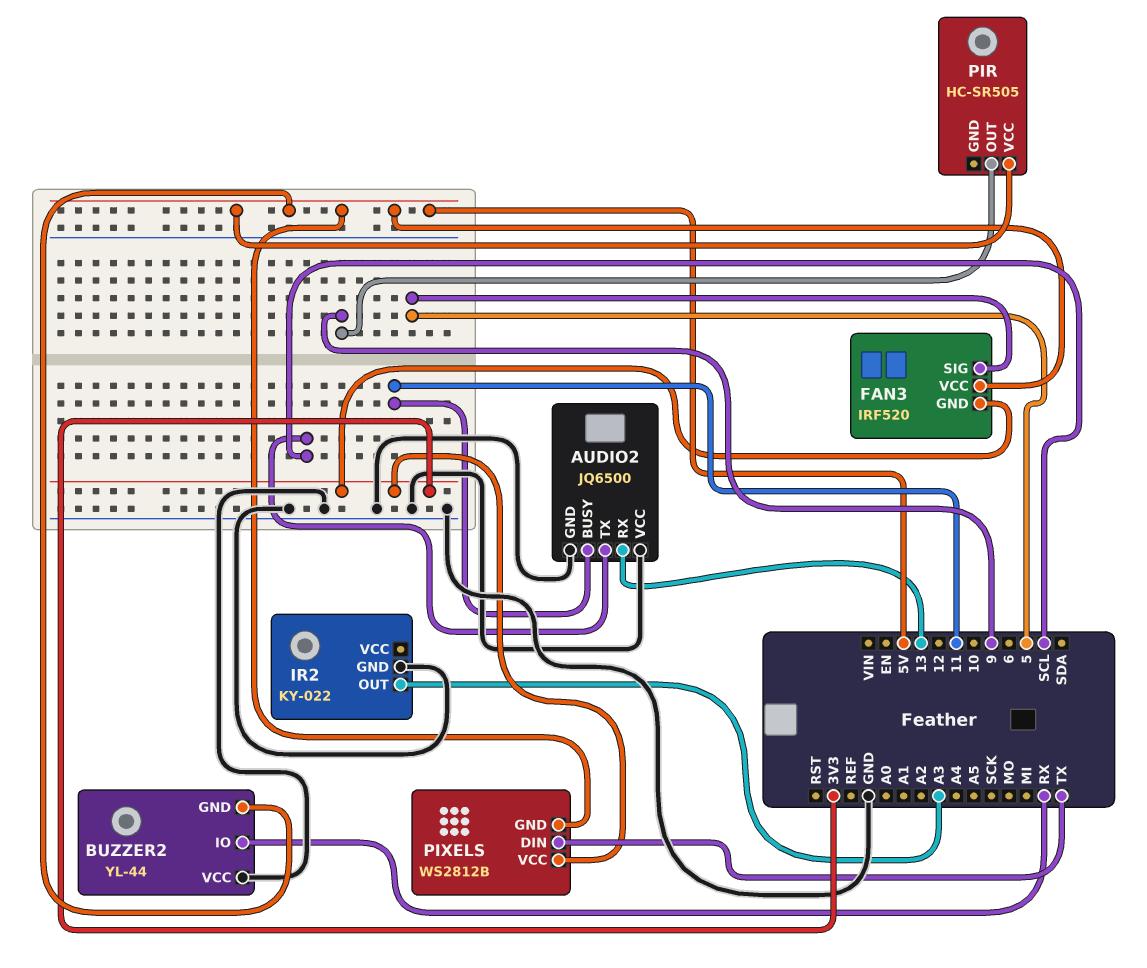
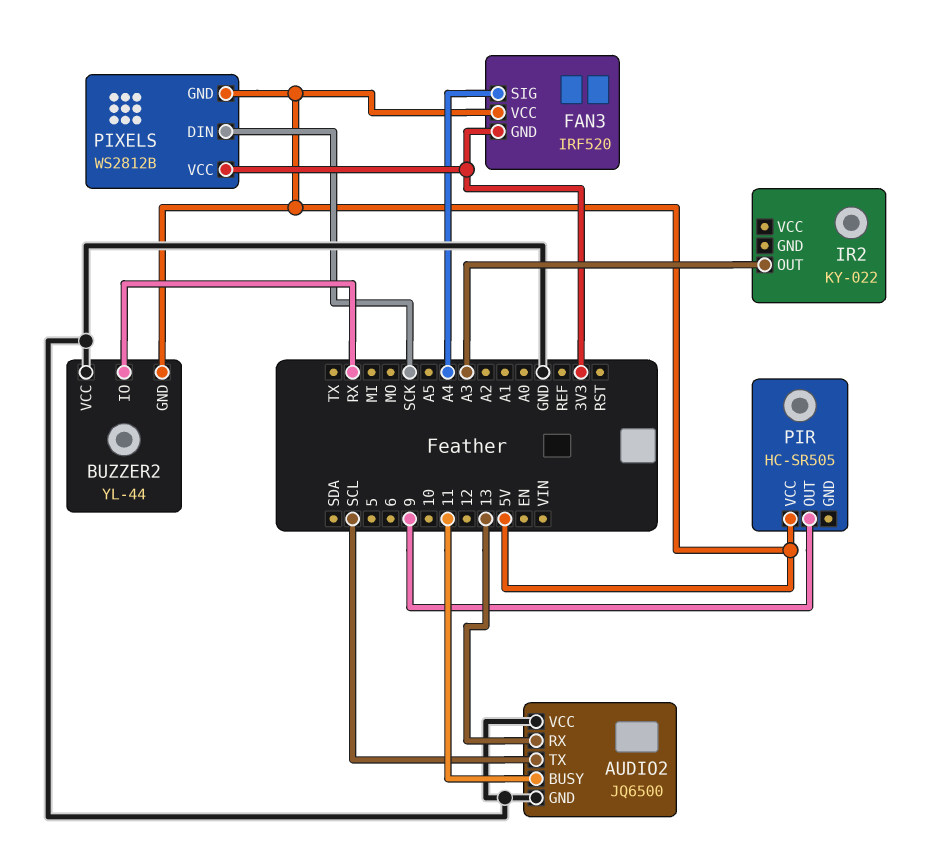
FAN3 pin SIG: 5 -> A4
IR2 pin GND: GND -> none
PIXELS pin DIN: TX -> SCK

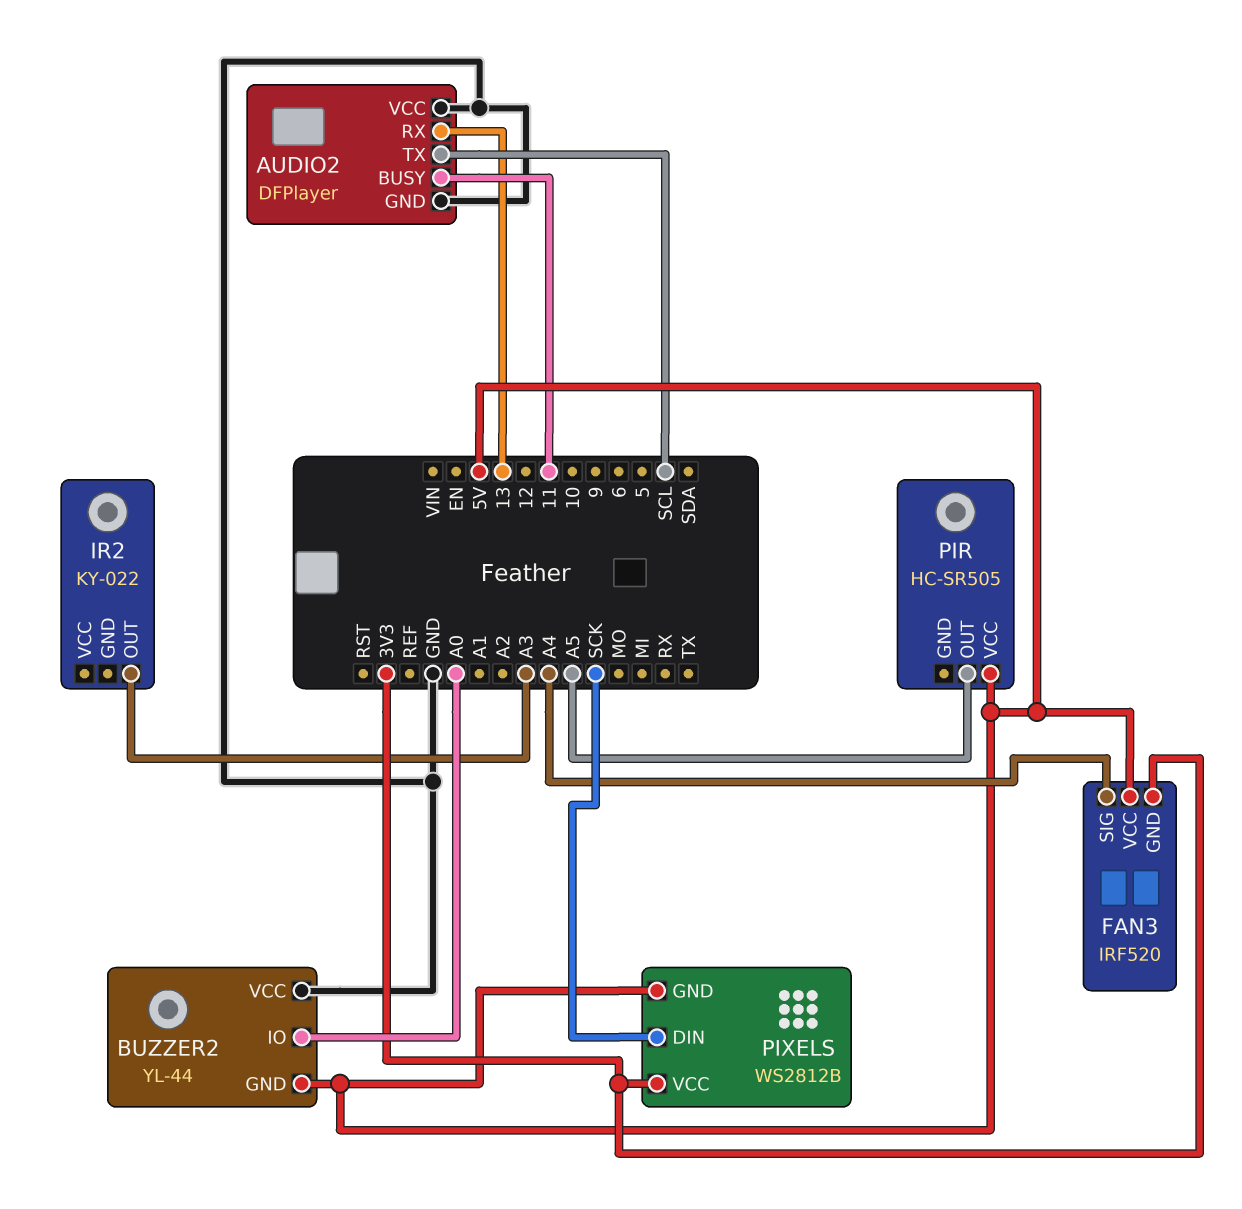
AUDIO2: JQ6500 -> DFPlayer
BUZZER2 pin IO: RX -> A0
PIR pin OUT: 9 -> A5

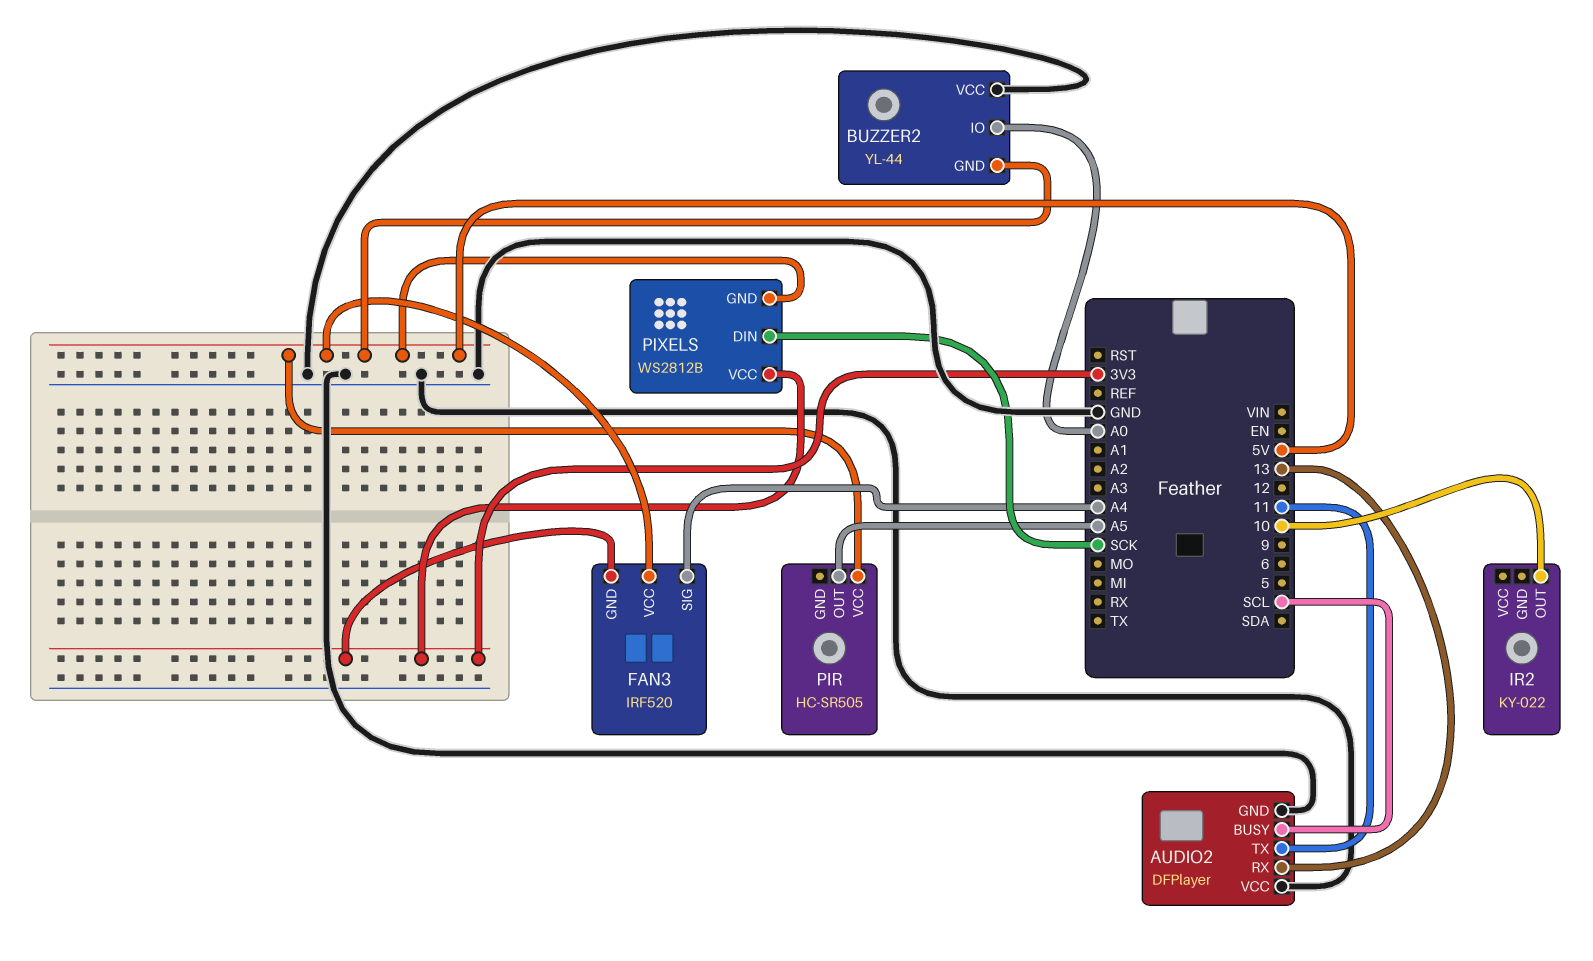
AUDIO2 pin BUSY: 11 -> SCL
AUDIO2 pin TX: SCL -> 11
IR2 pin OUT: A3 -> 10

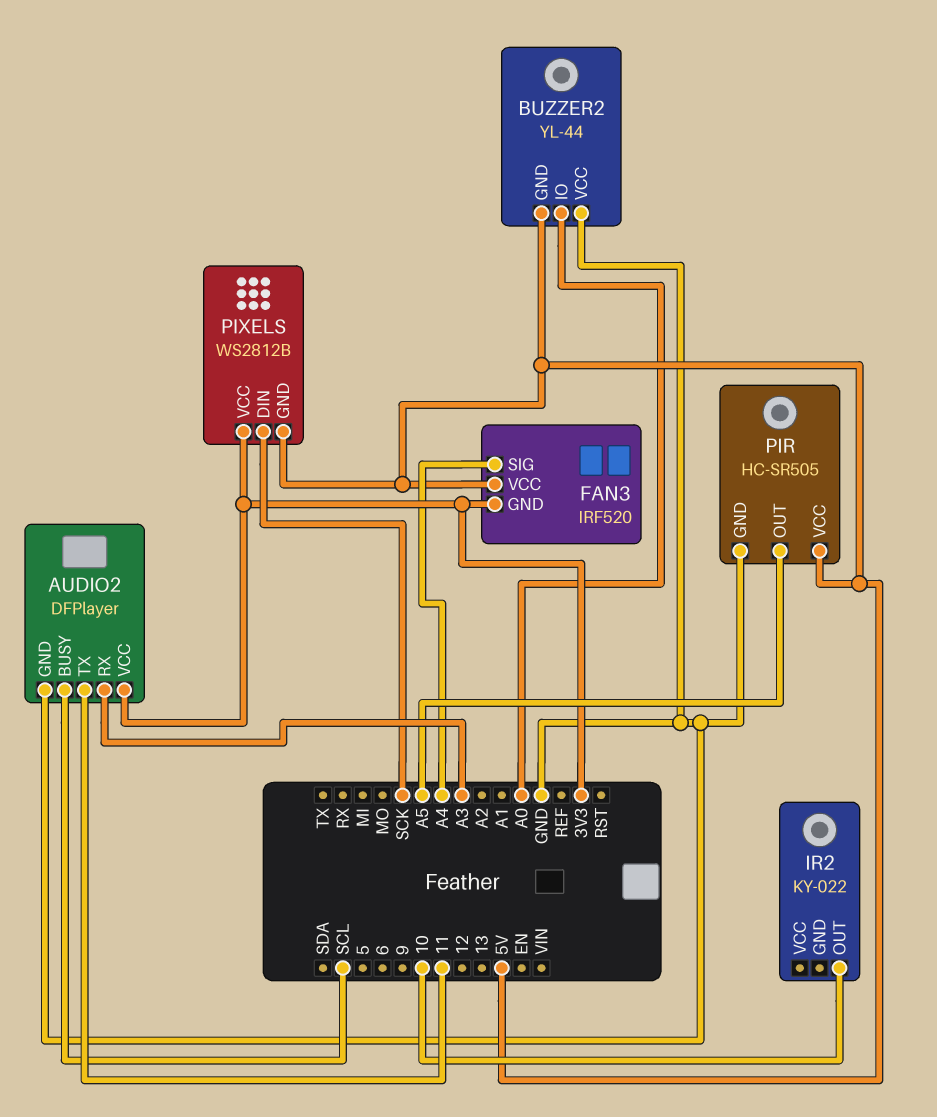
AUDIO2 pin RX: 13 -> A3
AUDIO2 pin VCC: GND -> 3V3
PIR pin GND: none -> GND

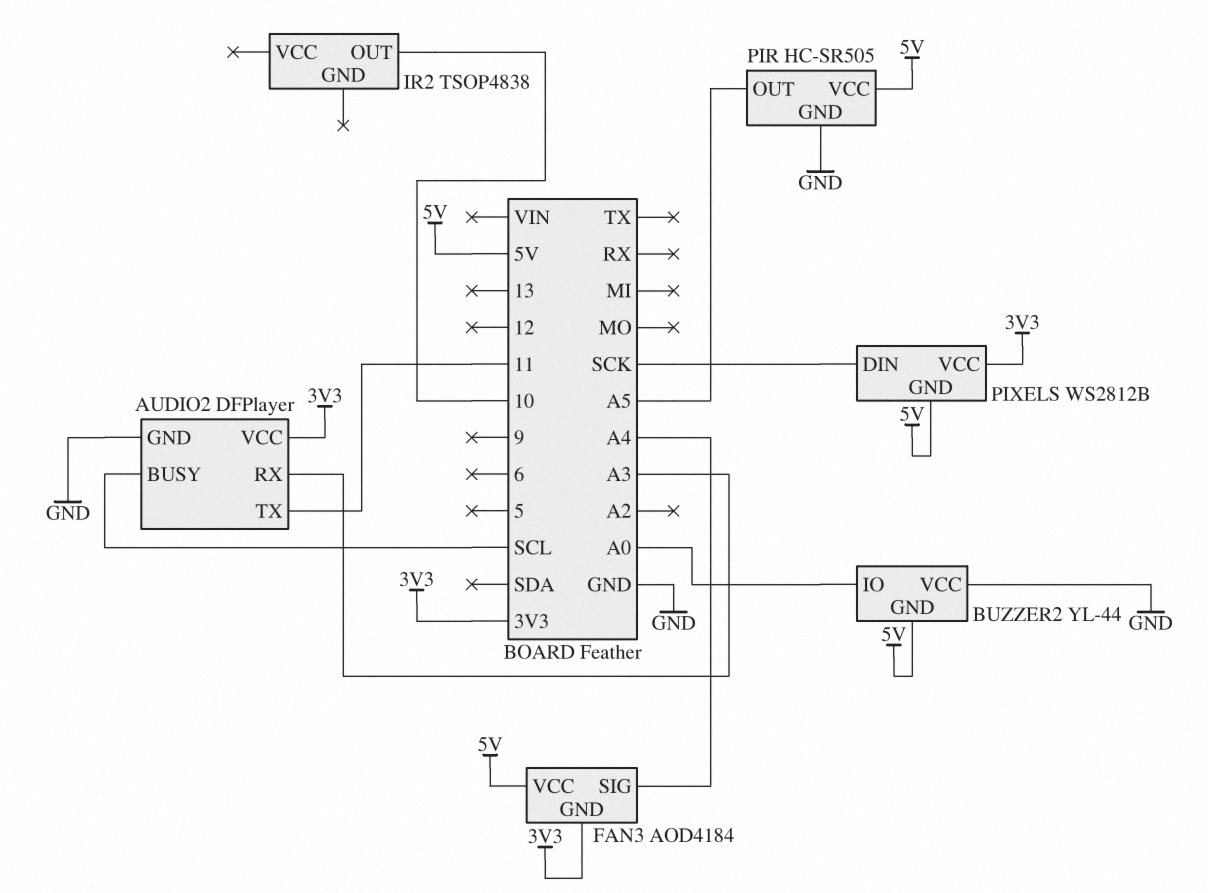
FAN3: IRF520 -> AOD4184
IR2: KY-022 -> TSOP4838

